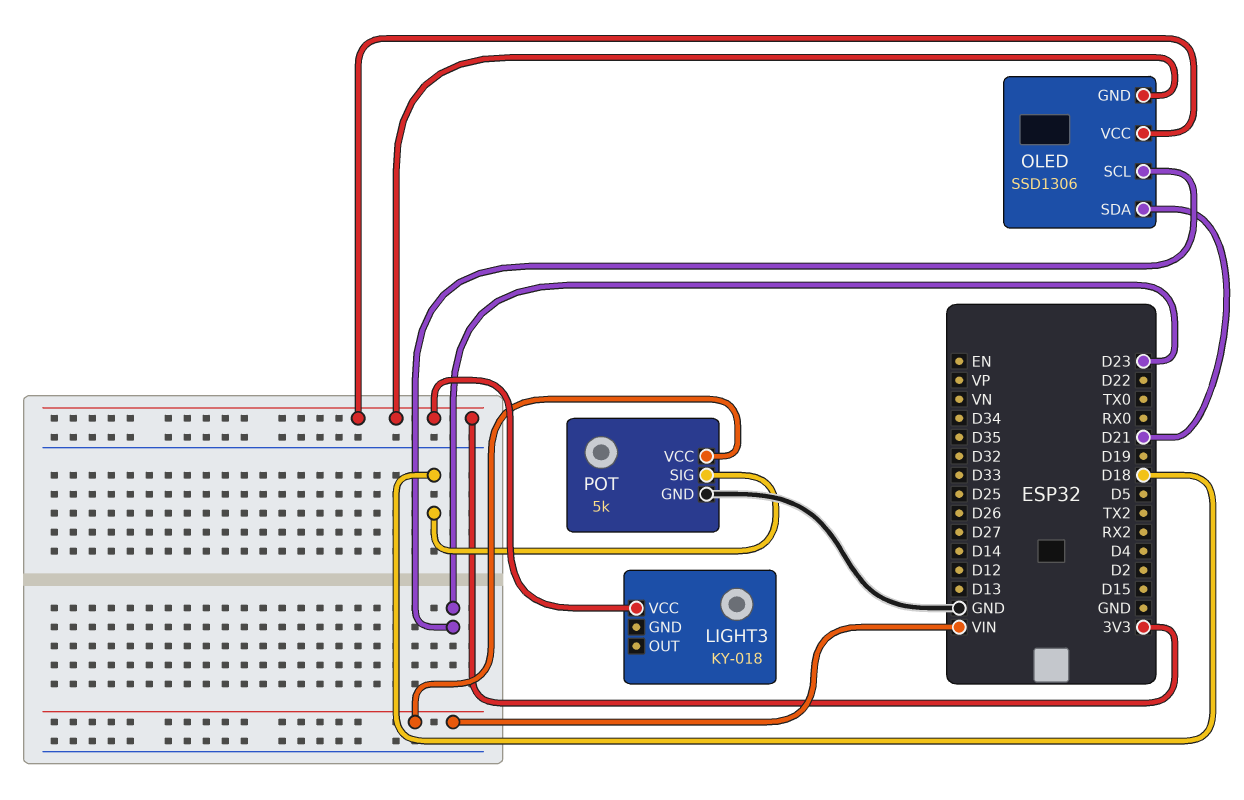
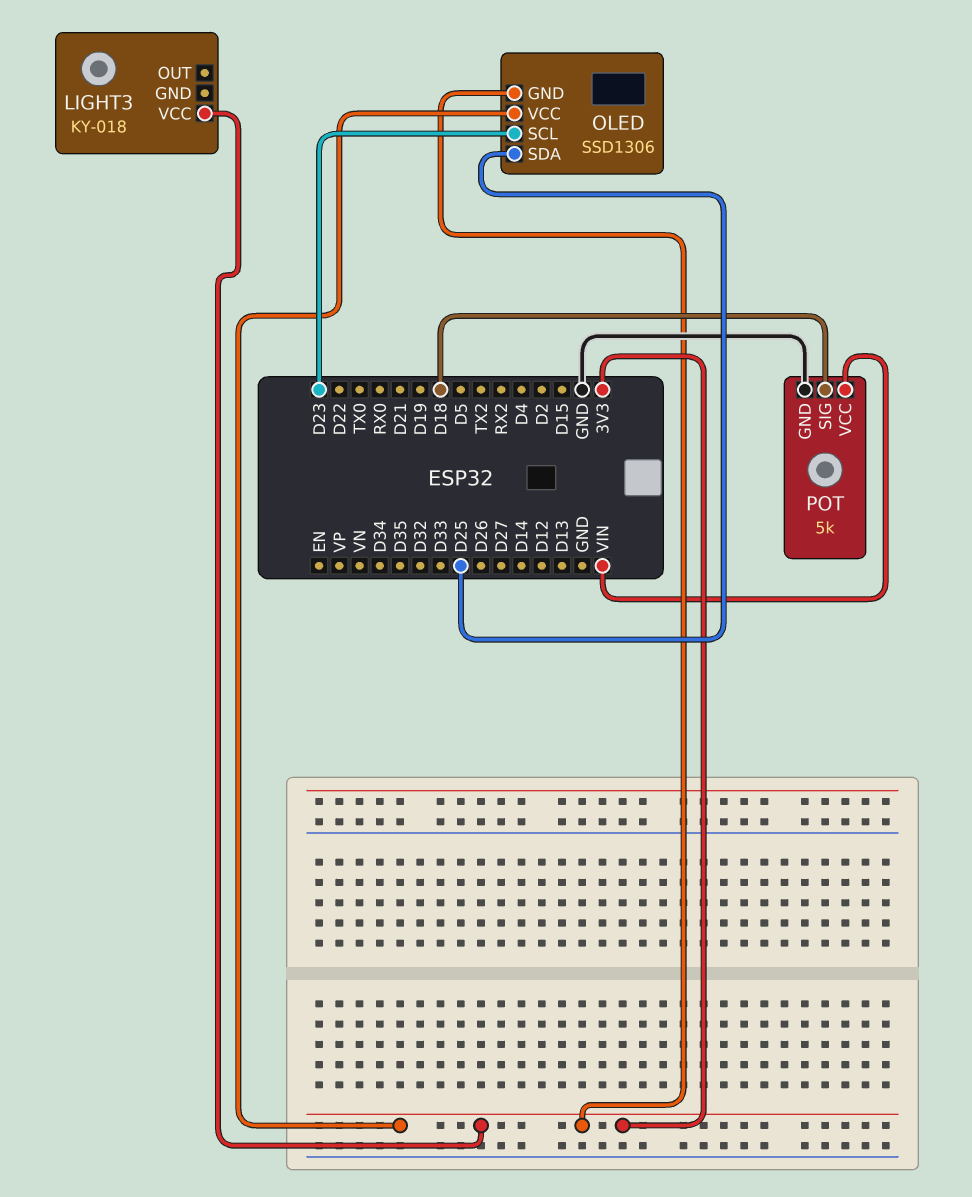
OLED pin SDA: D21 -> D25

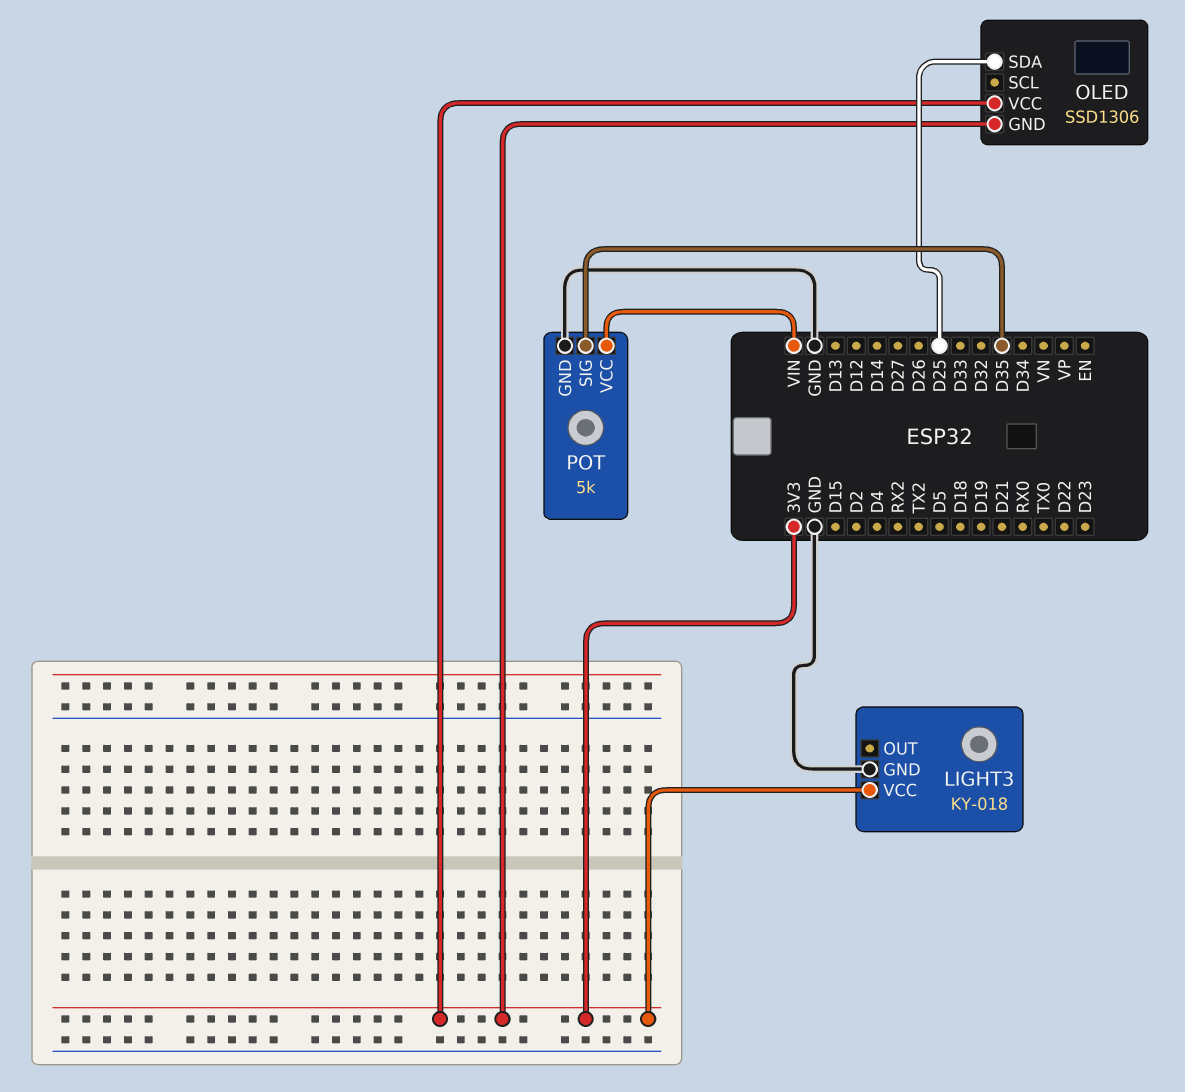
LIGHT3 pin GND: none -> GND
OLED pin SCL: D23 -> none
POT pin SIG: D18 -> D35

